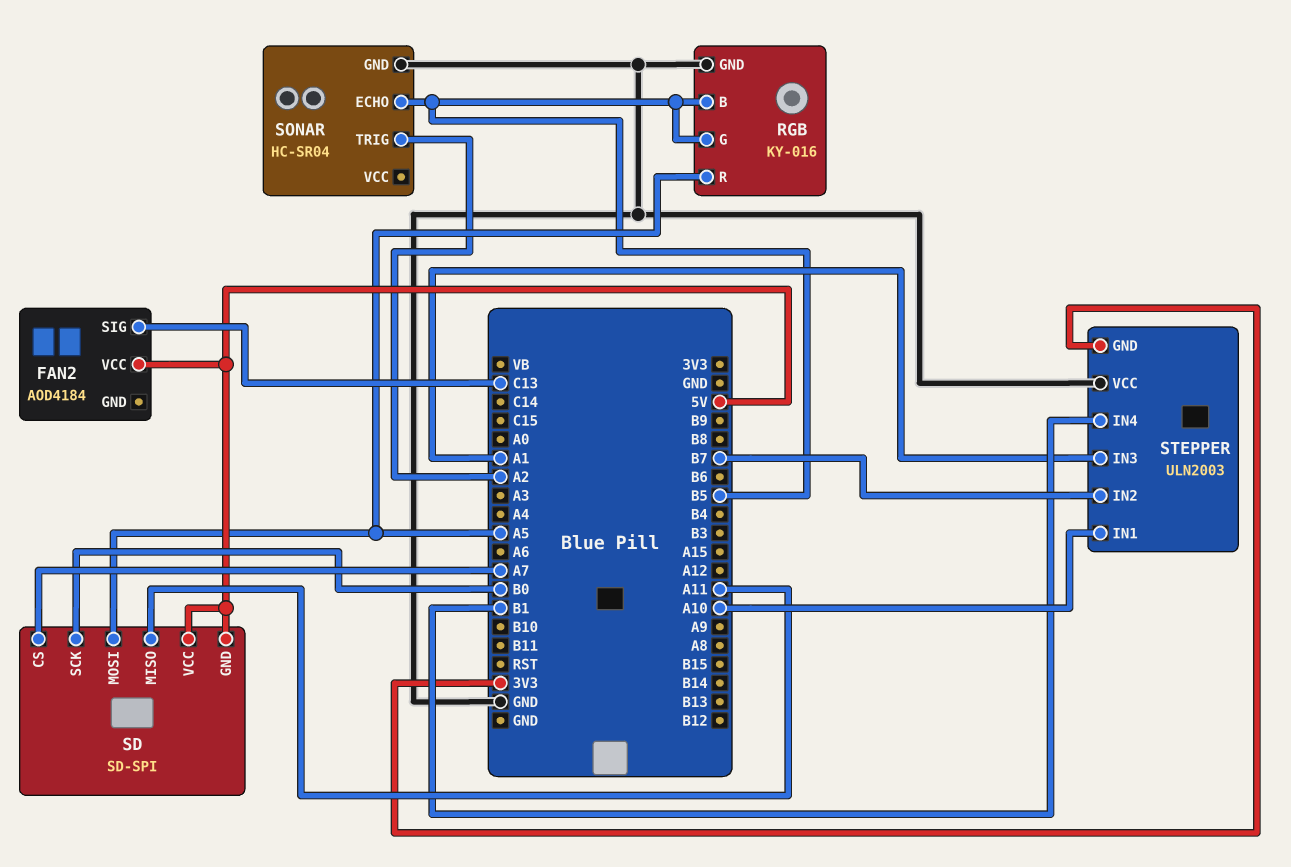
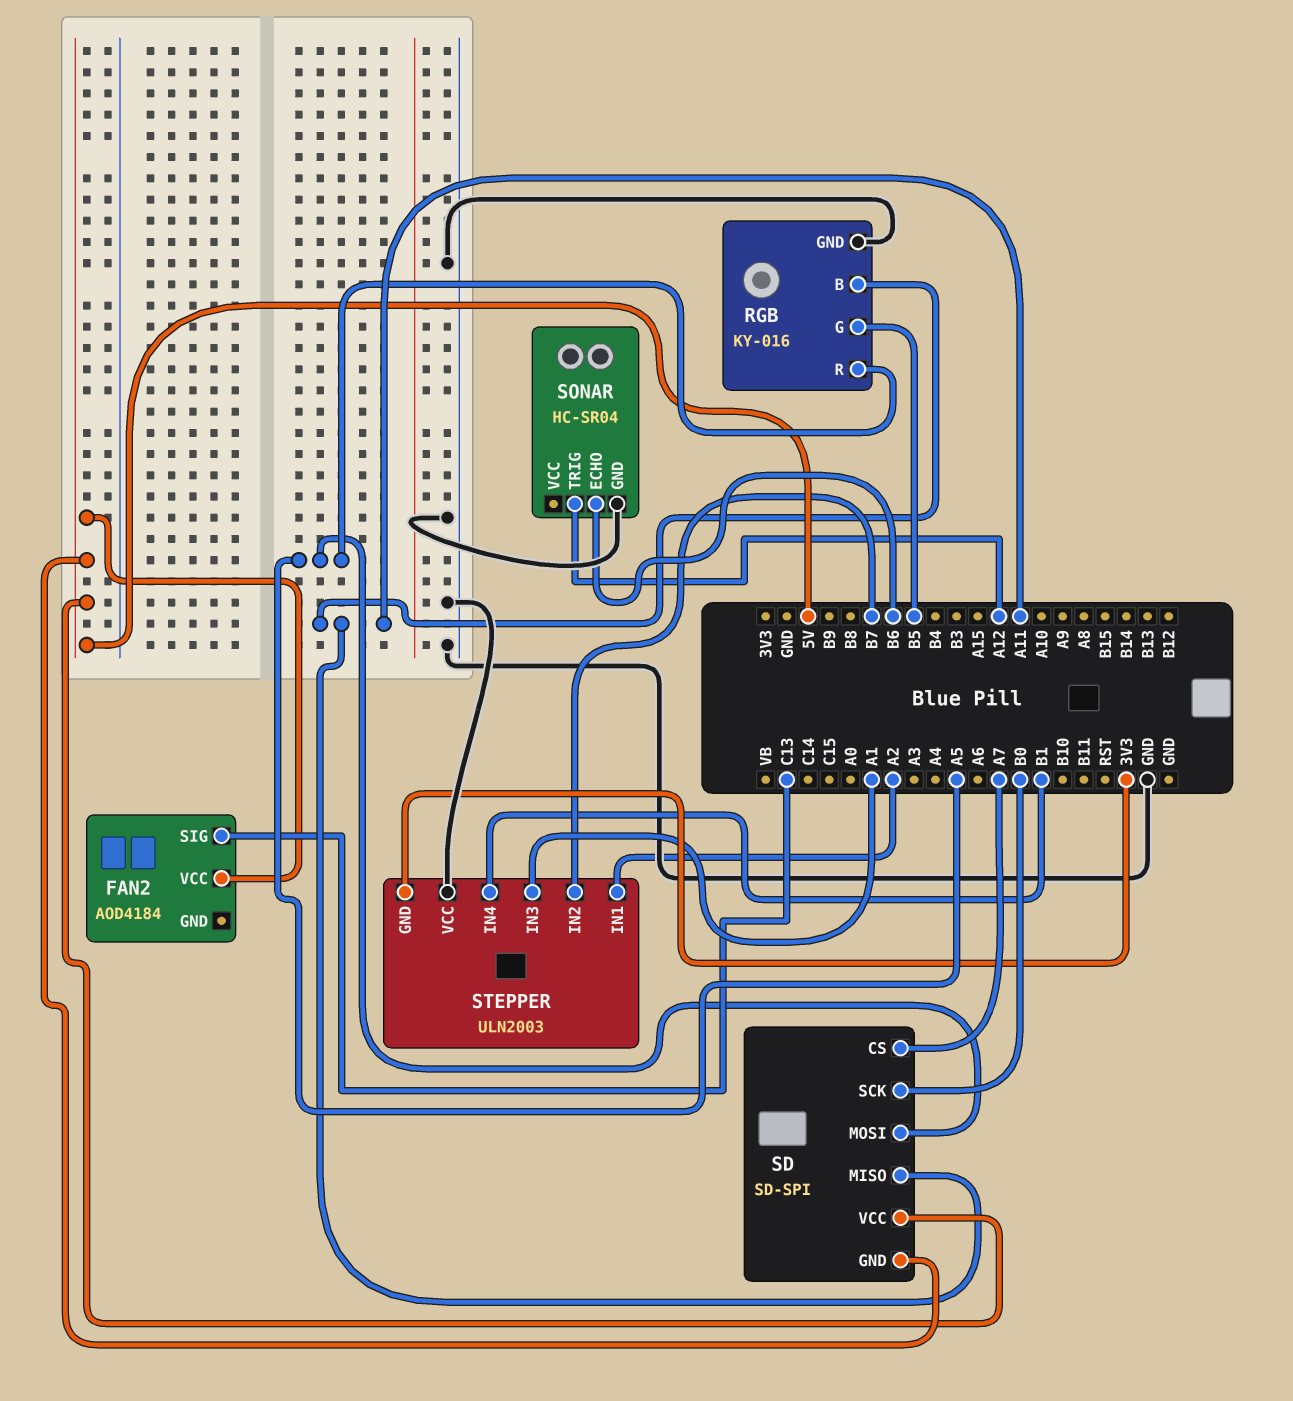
RGB pin B: B5 -> A11
SONAR pin ECHO: B5 -> B6
SONAR pin TRIG: A2 -> A12
STEPPER pin IN1: A10 -> A2

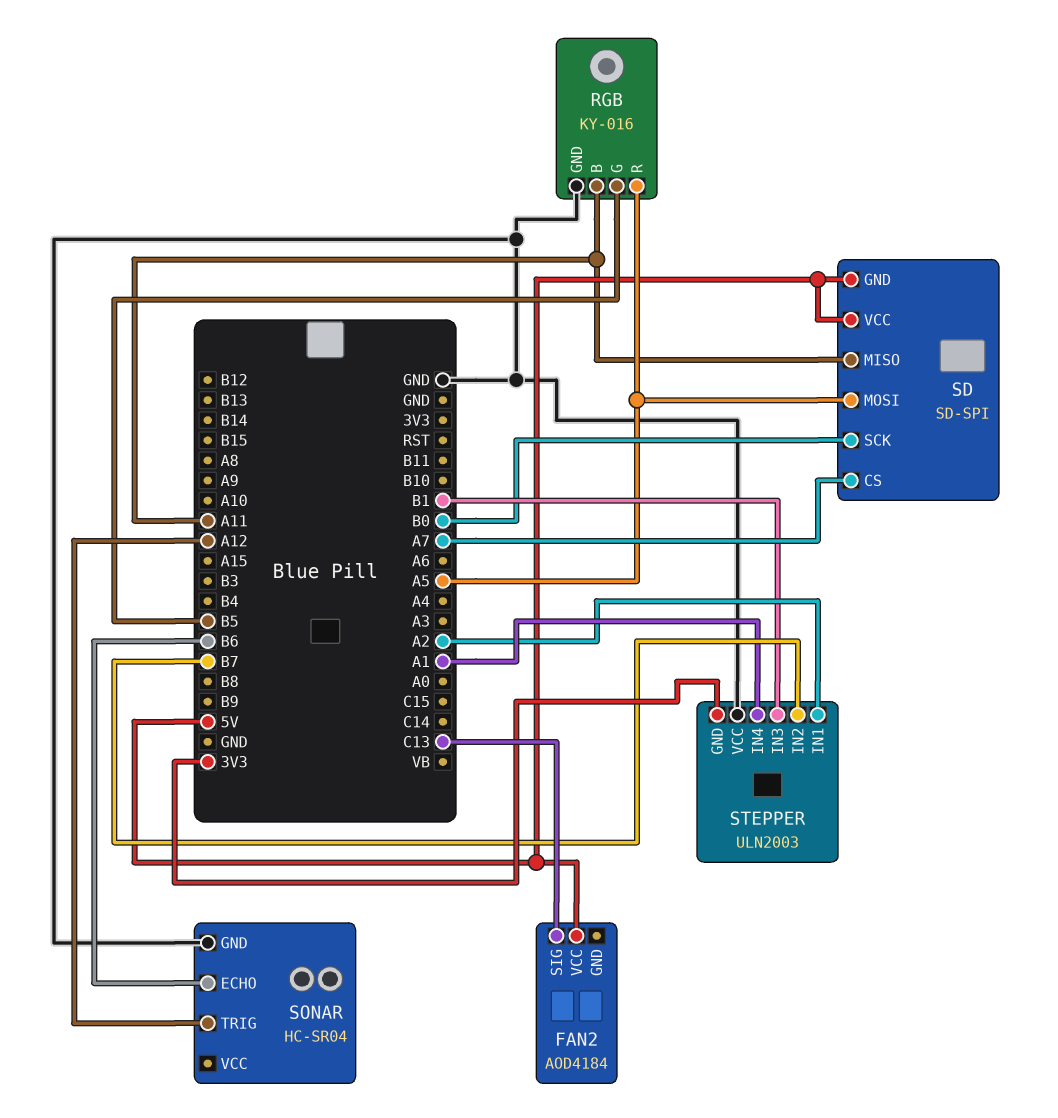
STEPPER pin IN3: A1 -> B1
STEPPER pin IN4: B1 -> A1

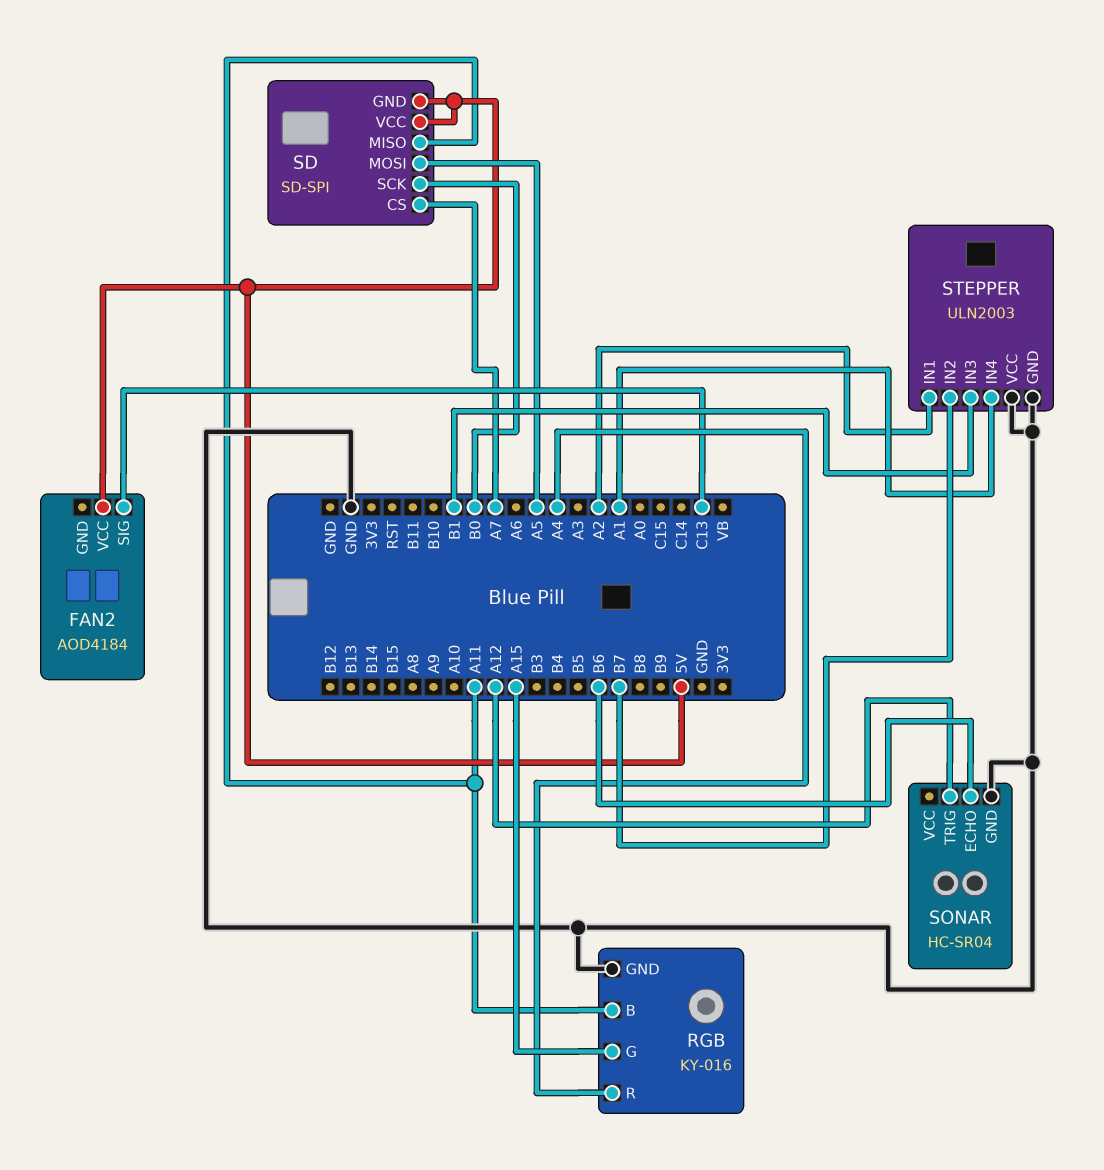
RGB pin G: B5 -> A15
RGB pin R: A5 -> A4
STEPPER pin GND: 3V3 -> GND

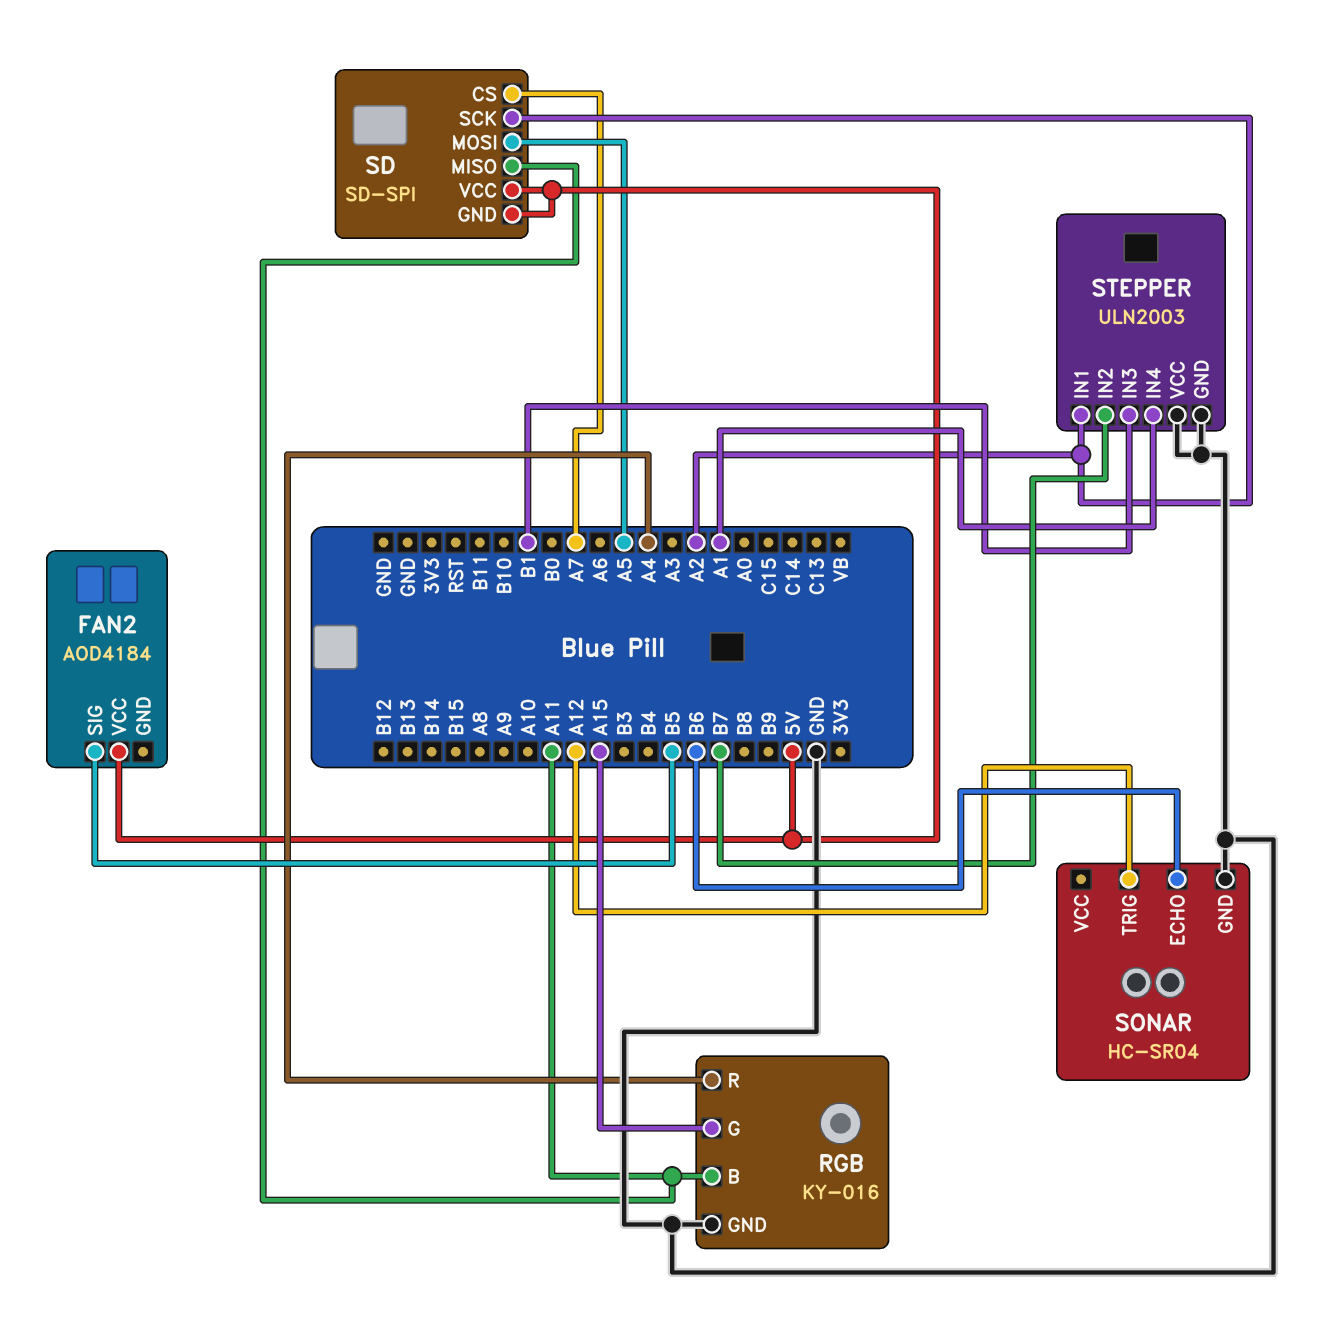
FAN2 pin SIG: C13 -> B5
SD pin SCK: B0 -> A2

